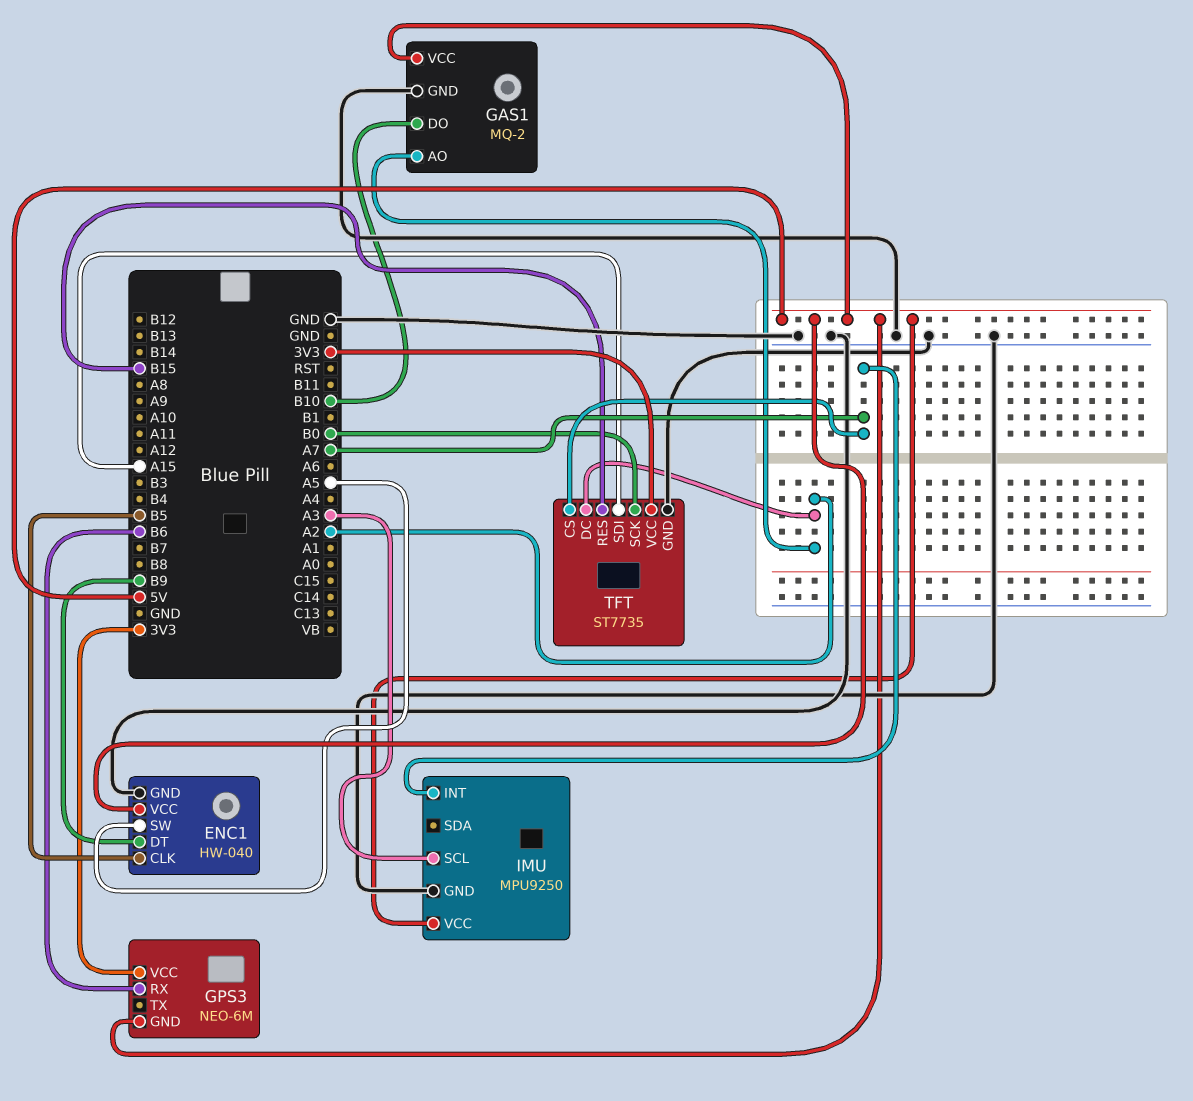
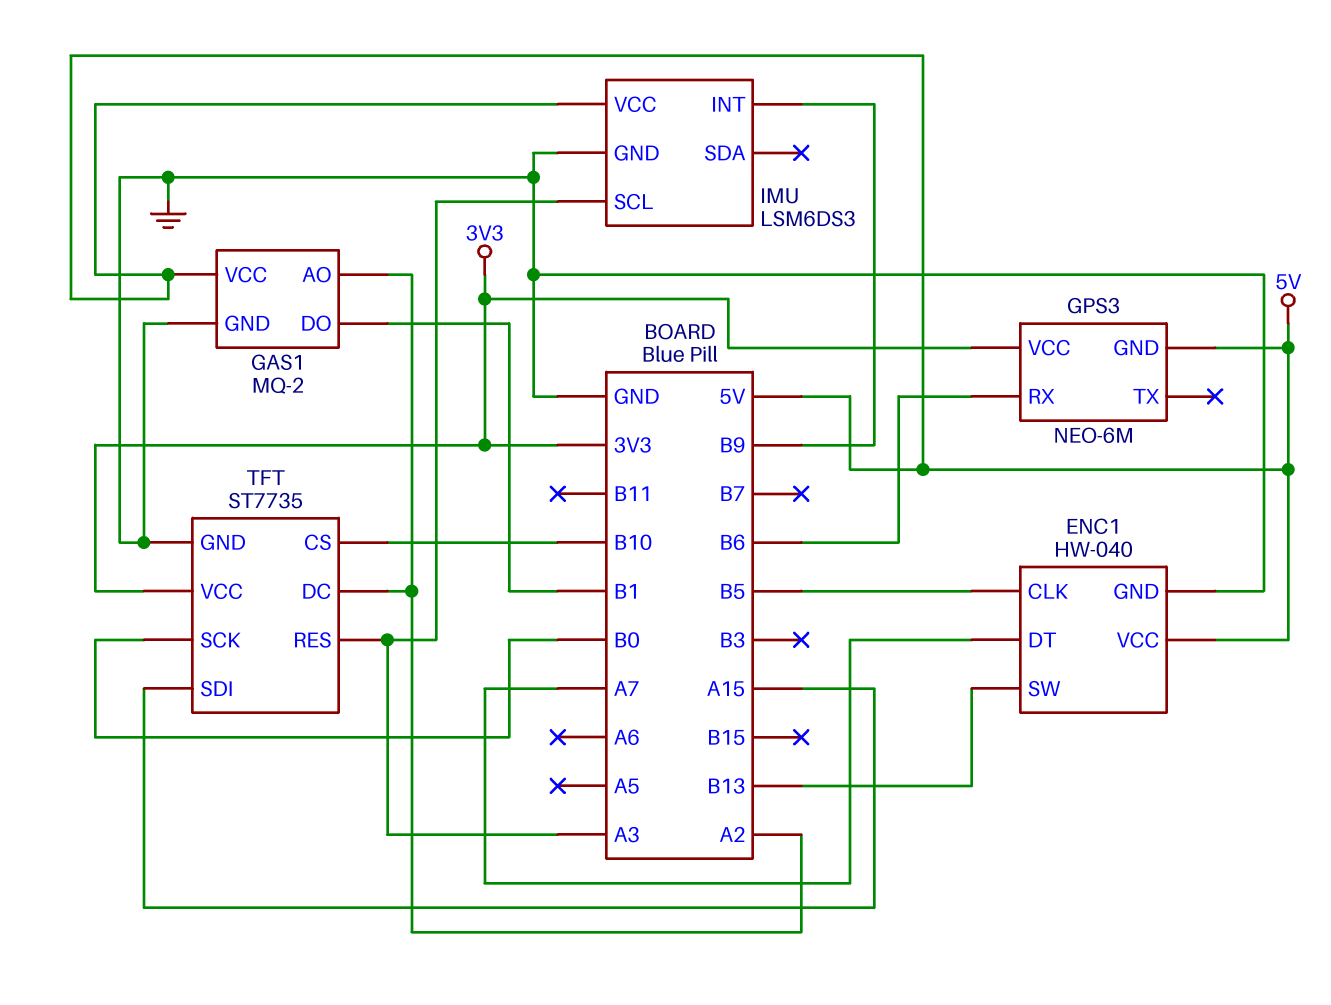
ENC1 pin DT: B9 -> A7
ENC1 pin SW: A5 -> B13
GAS1 pin DO: B10 -> B1
IMU: MPU9250 -> LSM6DS3
IMU pin INT: A7 -> B9
TFT pin CS: A7 -> B10
TFT pin RES: B15 -> A3

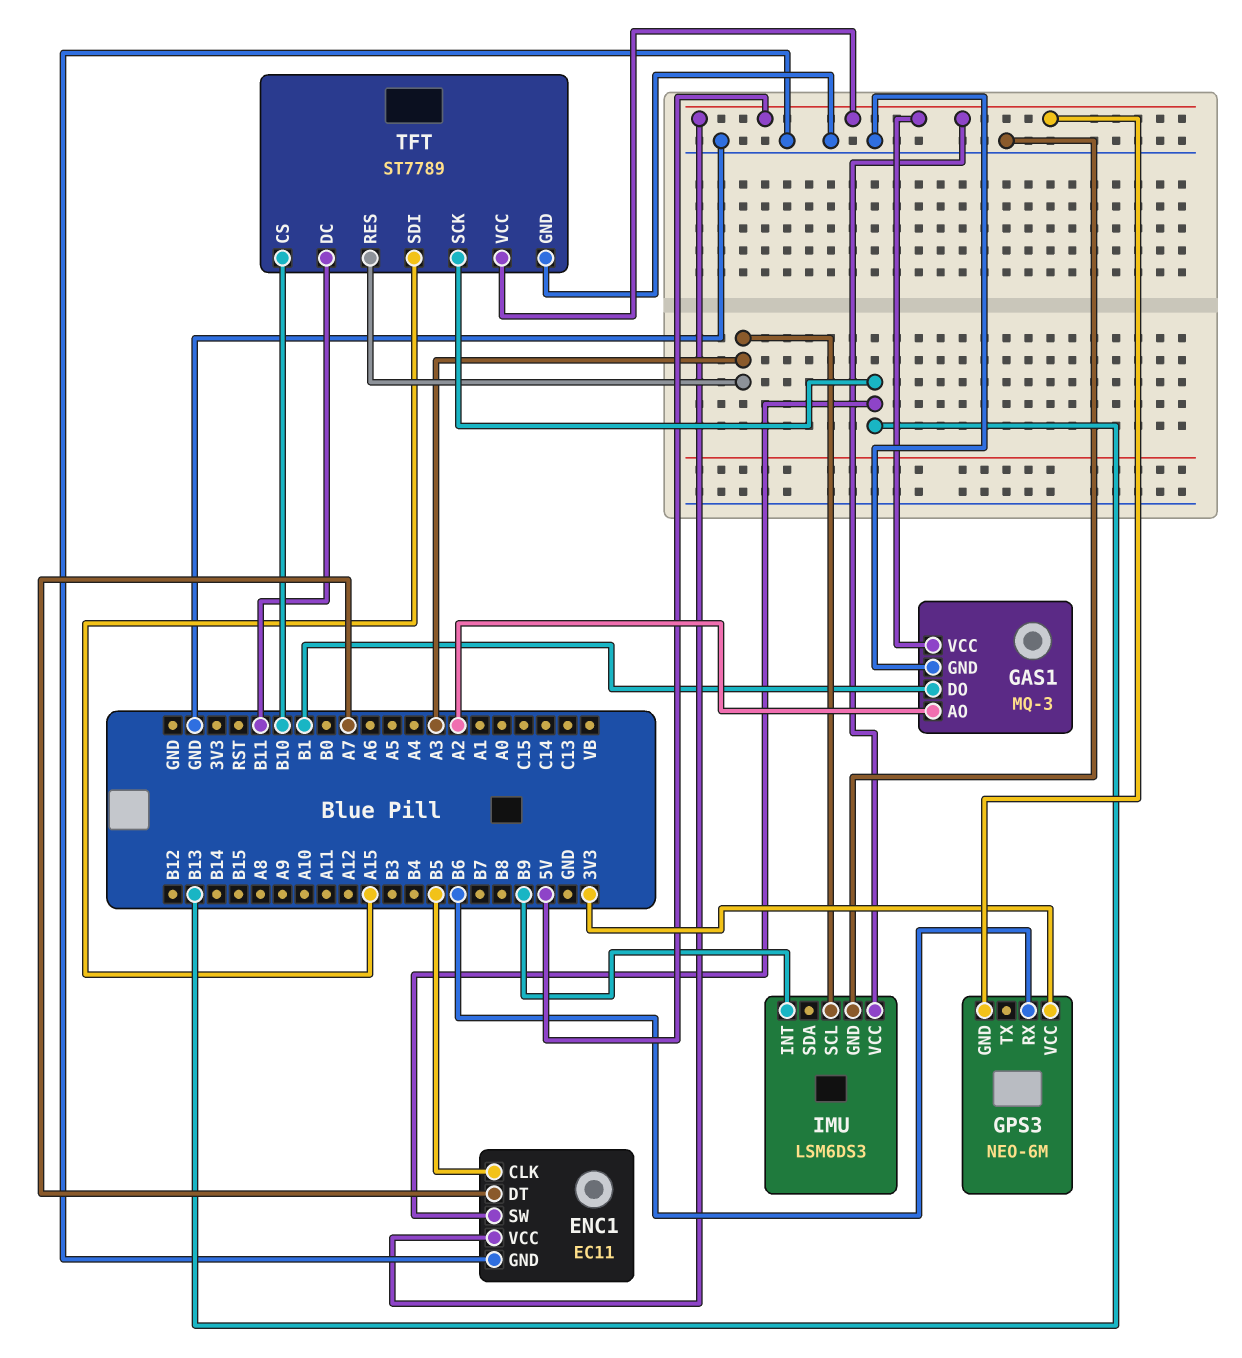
ENC1: HW-040 -> EC11
GAS1: MQ-2 -> MQ-3
TFT: ST7735 -> ST7789
TFT pin DC: A2 -> B11
TFT pin SCK: B0 -> B13
TFT pin VCC: 3V3 -> 5V

